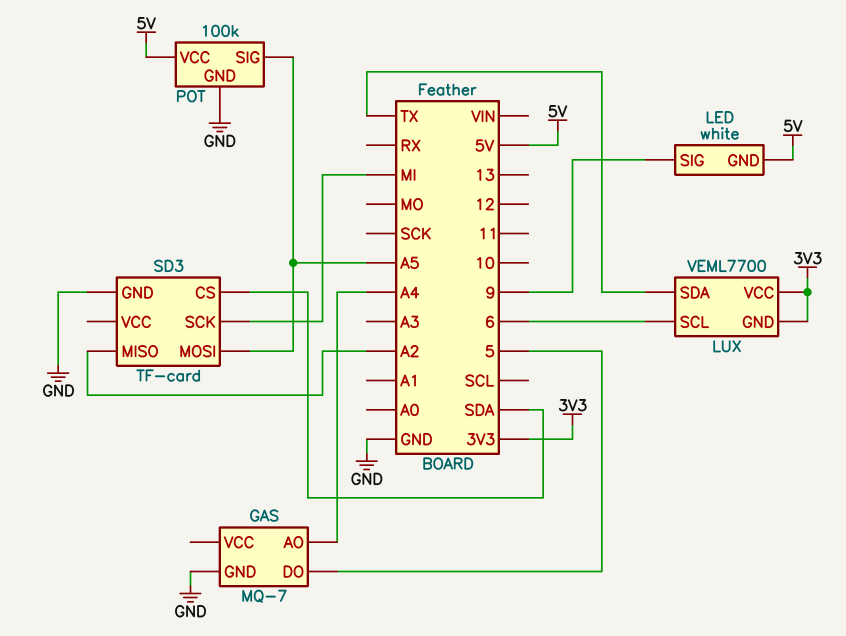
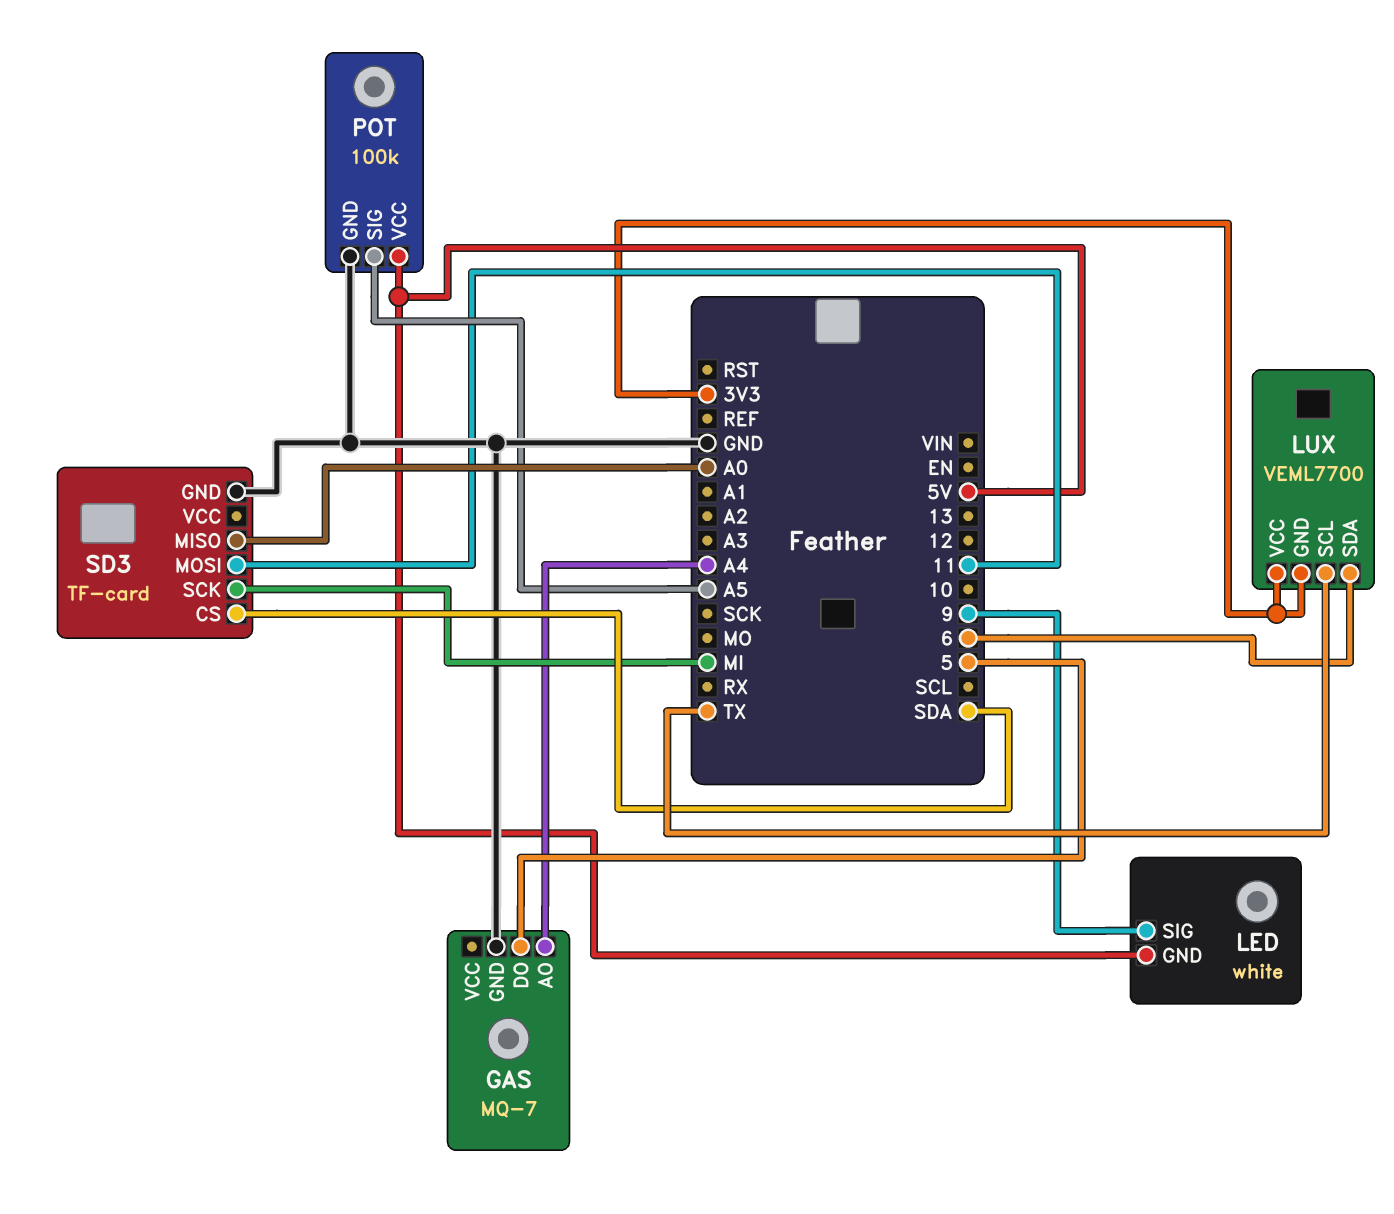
LUX pin SCL: 6 -> TX
LUX pin SDA: TX -> 6
SD3 pin MISO: A2 -> A0
SD3 pin MOSI: A5 -> 11

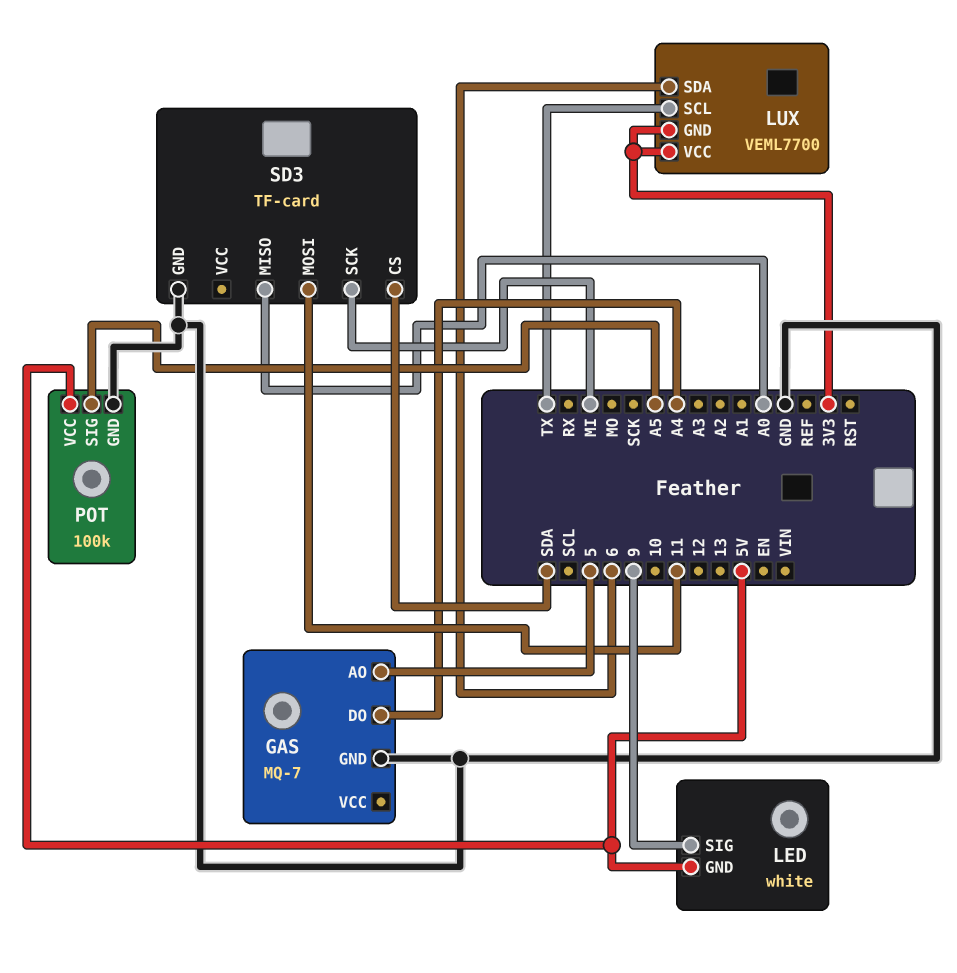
GAS pin AO: A4 -> 5
GAS pin DO: 5 -> A4

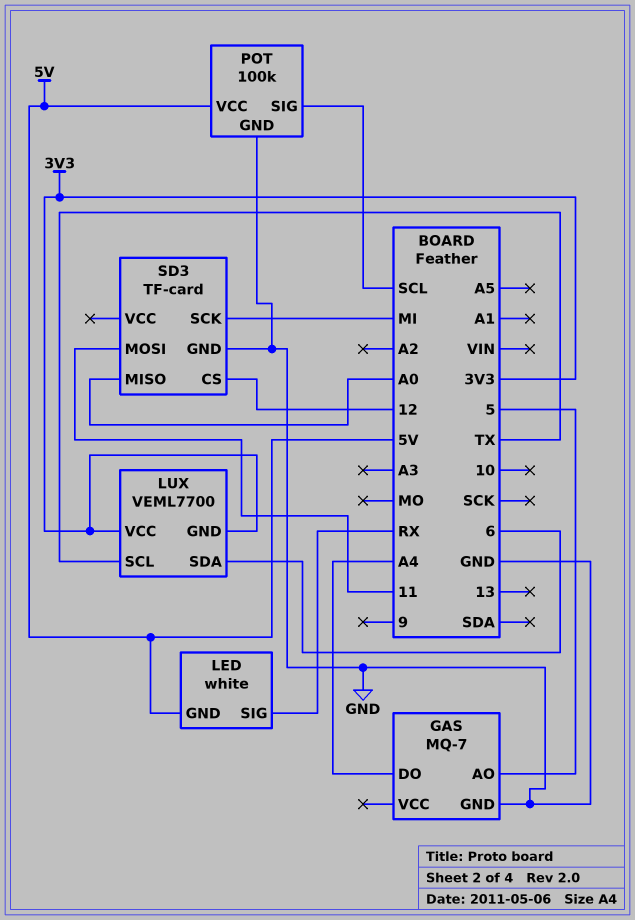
LED pin SIG: 9 -> RX
POT pin SIG: A5 -> SCL
SD3 pin CS: SDA -> 12

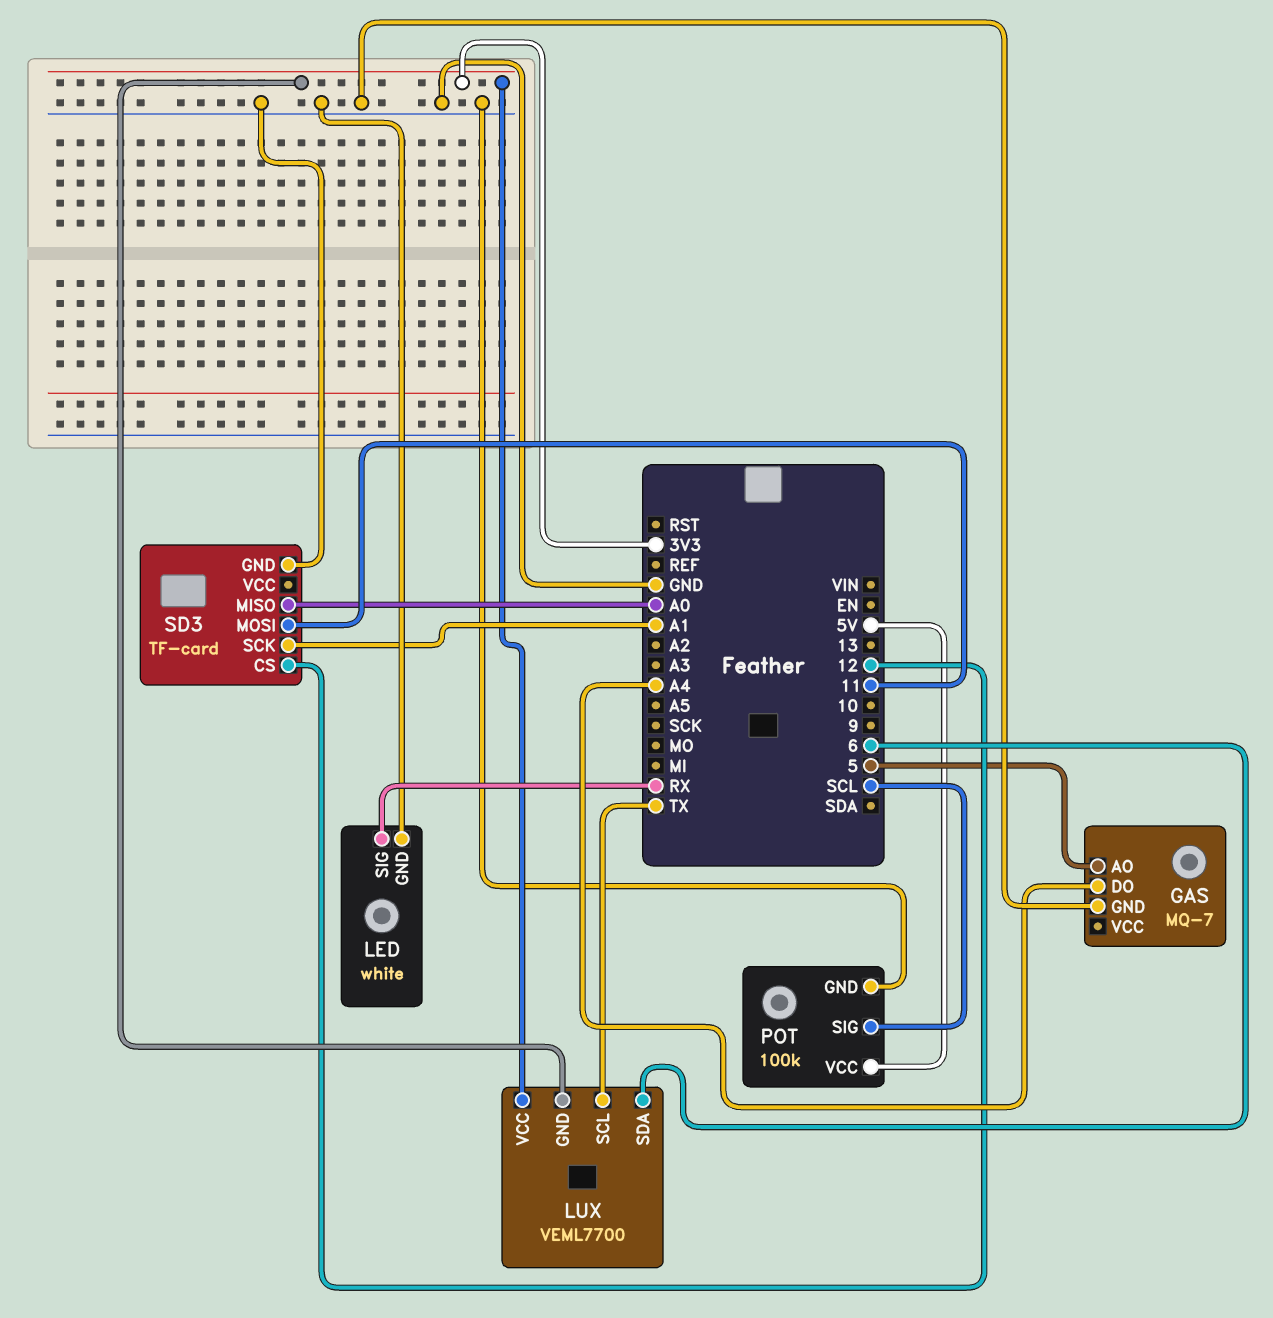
LED pin GND: 5V -> GND
SD3 pin SCK: MI -> A1

